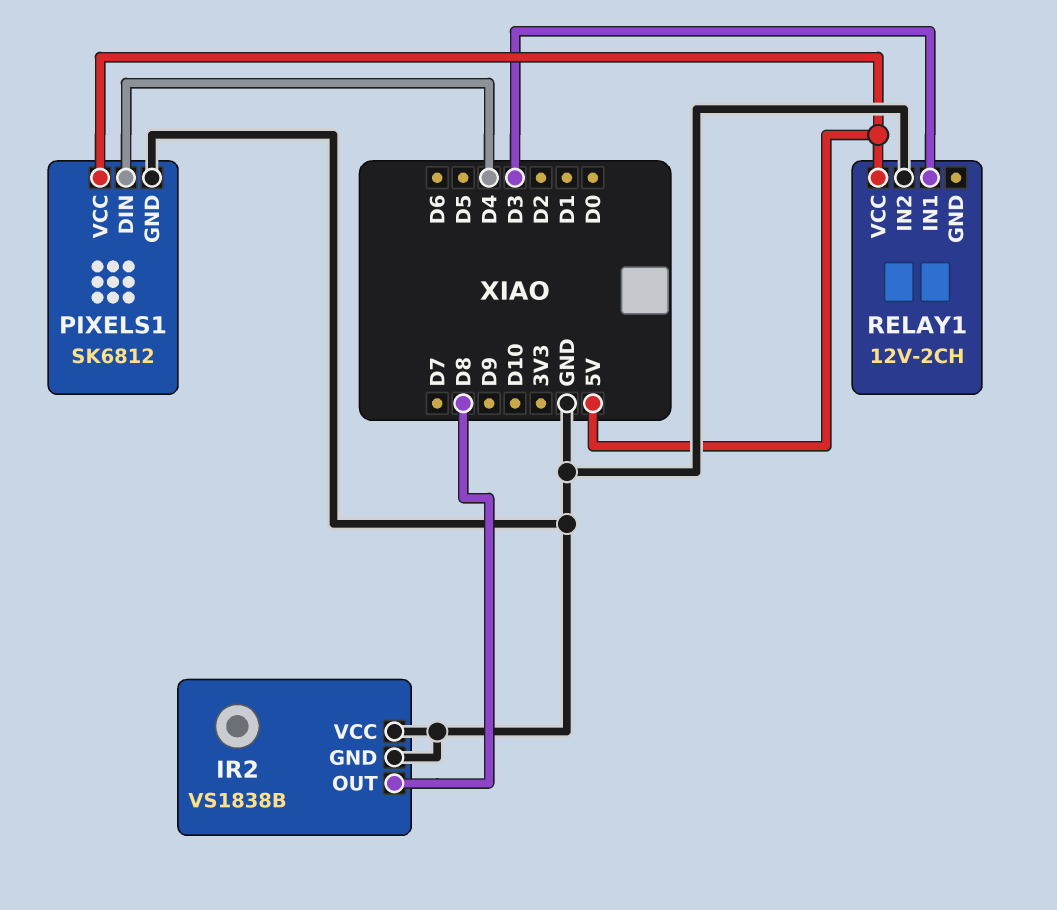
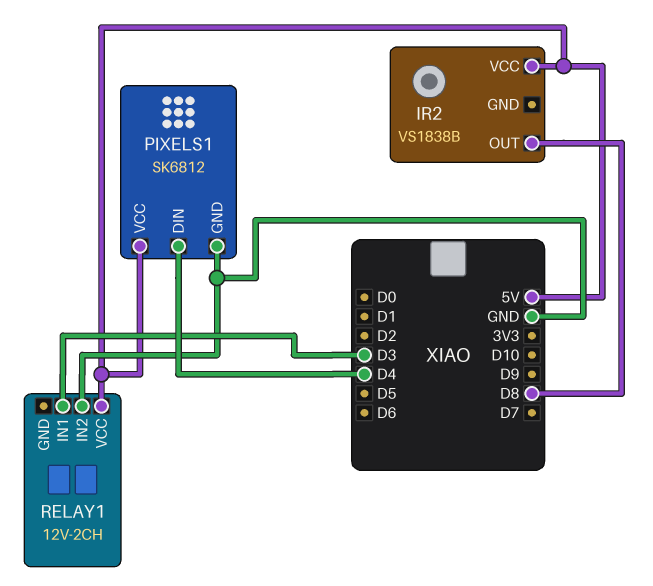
IR2 pin GND: GND -> none
IR2 pin VCC: GND -> 5V

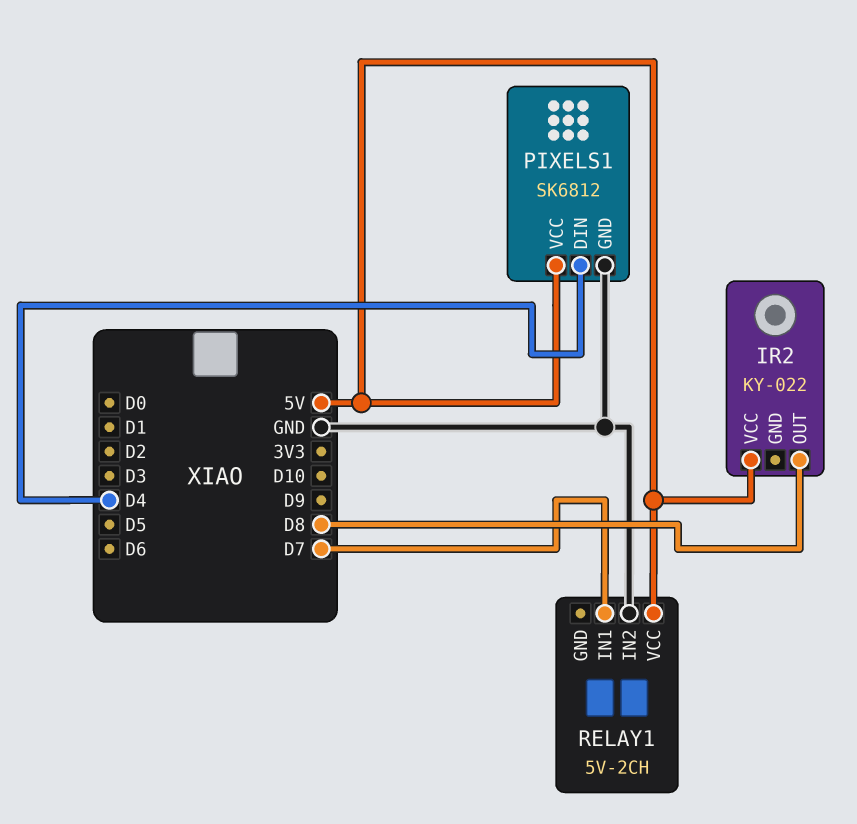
IR2: VS1838B -> KY-022
RELAY1: 12V-2CH -> 5V-2CH
RELAY1 pin IN1: D3 -> D7

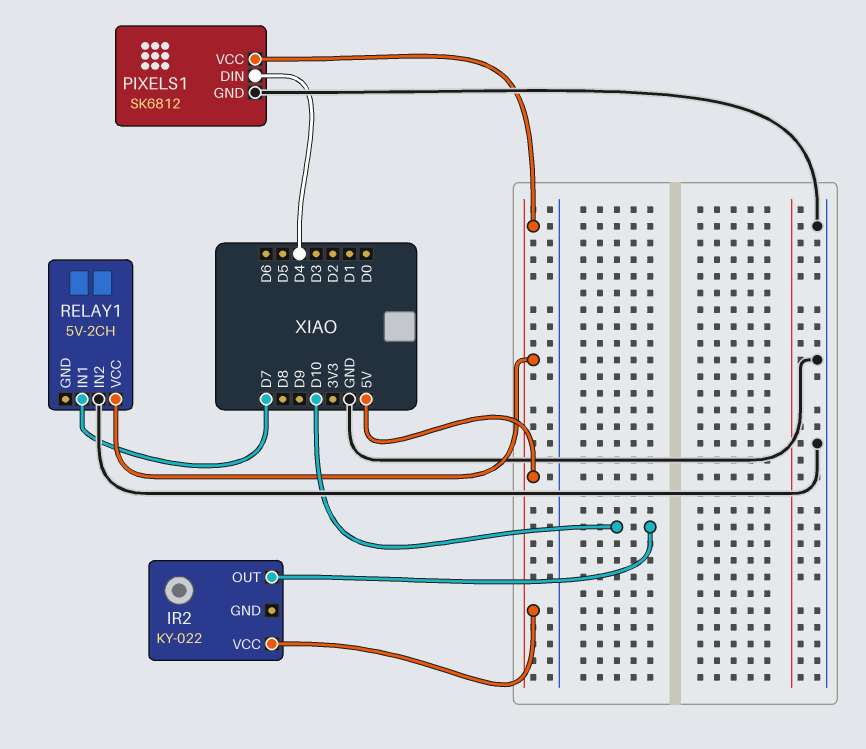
IR2 pin OUT: D8 -> D10

